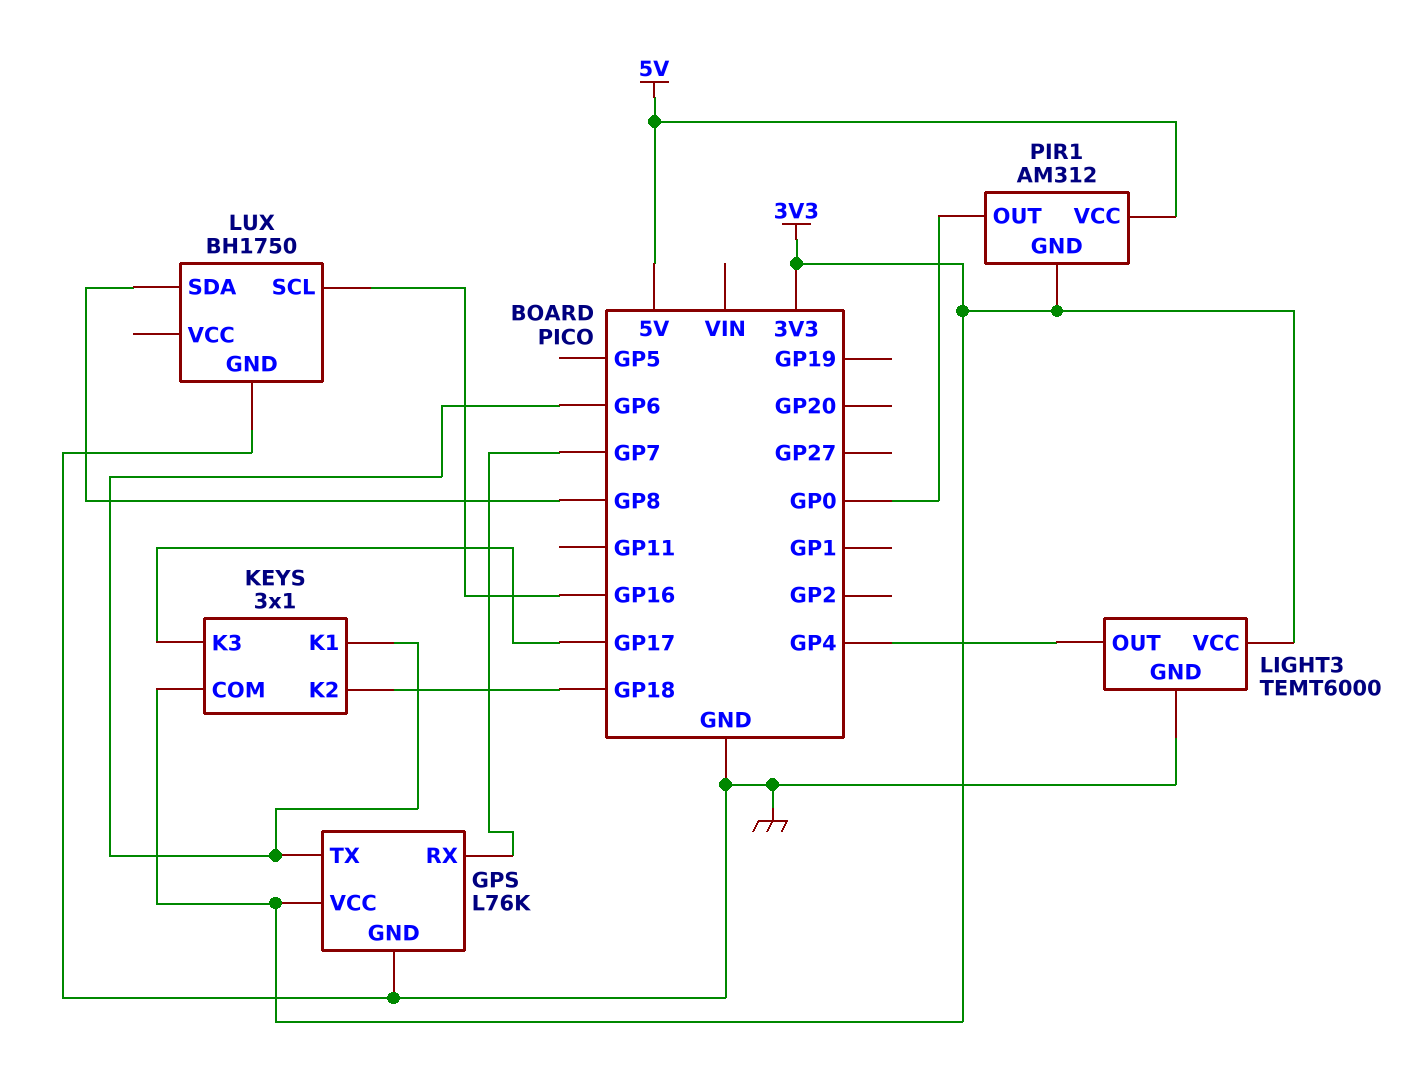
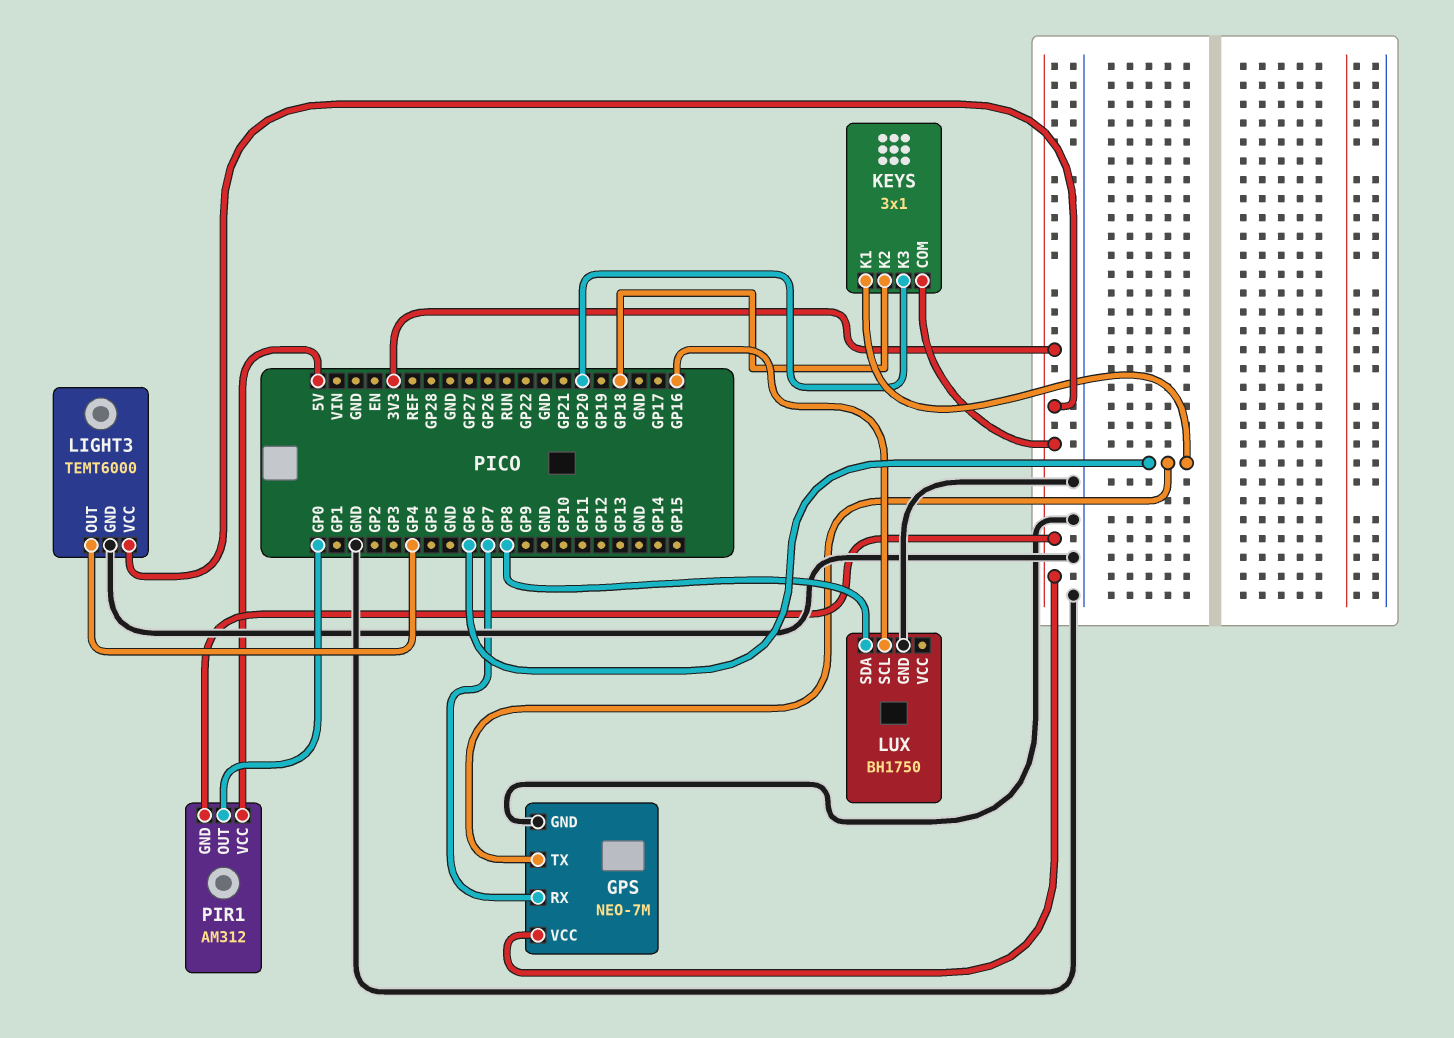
GPS: L76K -> NEO-7M
KEYS pin K3: GP17 -> GP20

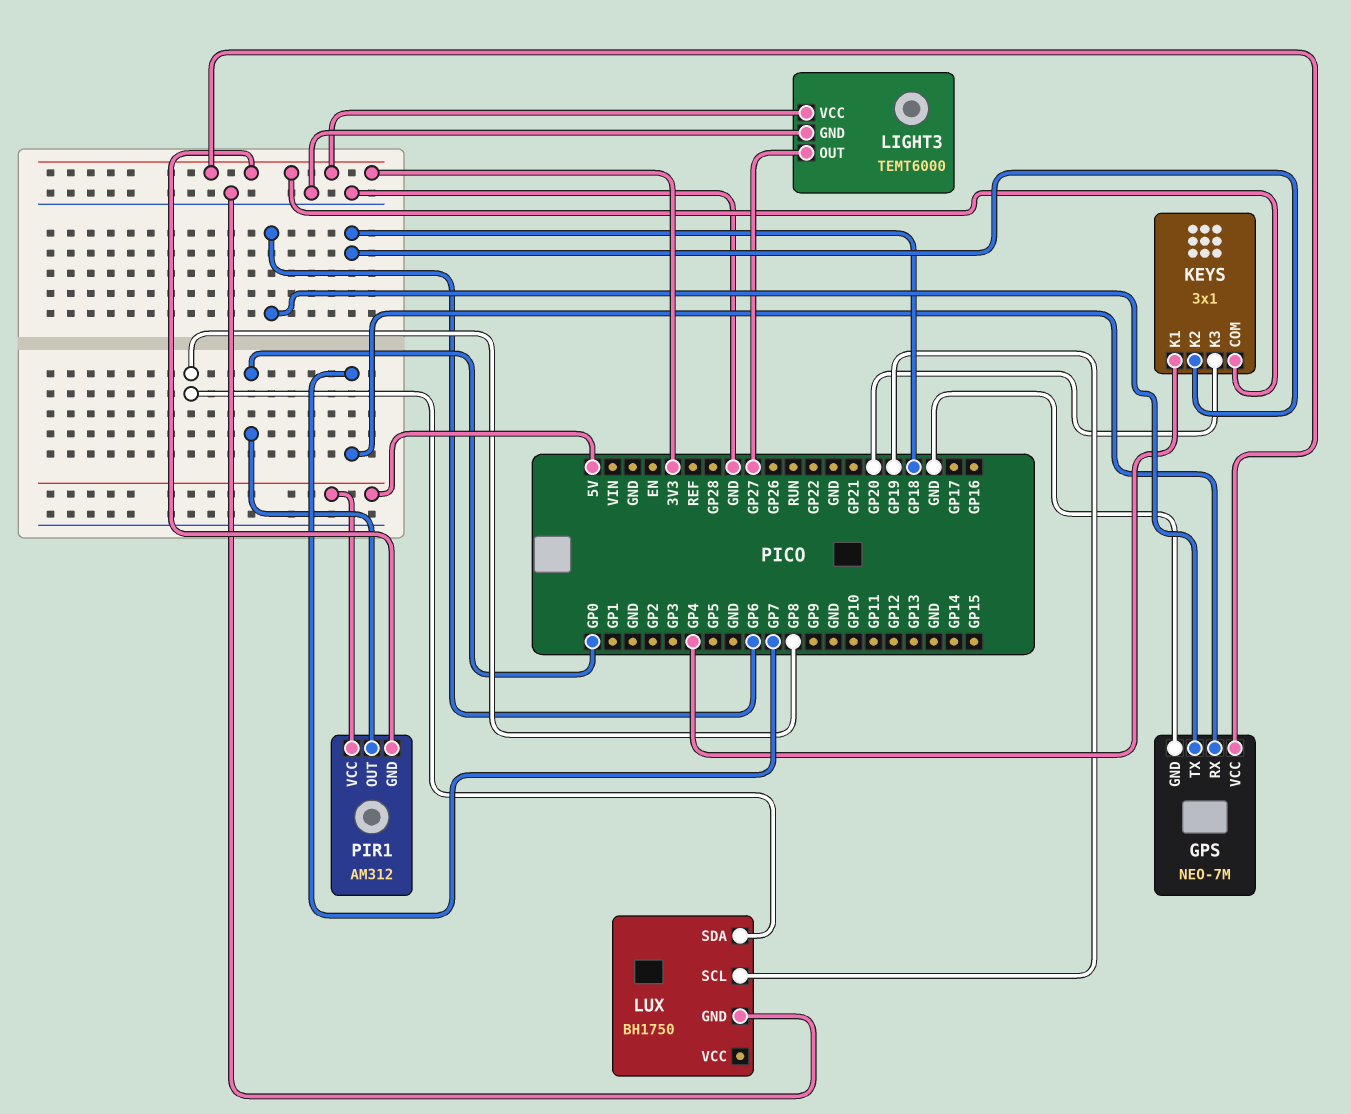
KEYS pin K1: GP6 -> GP4
LIGHT3 pin OUT: GP4 -> GP27
LUX pin SCL: GP16 -> GP19

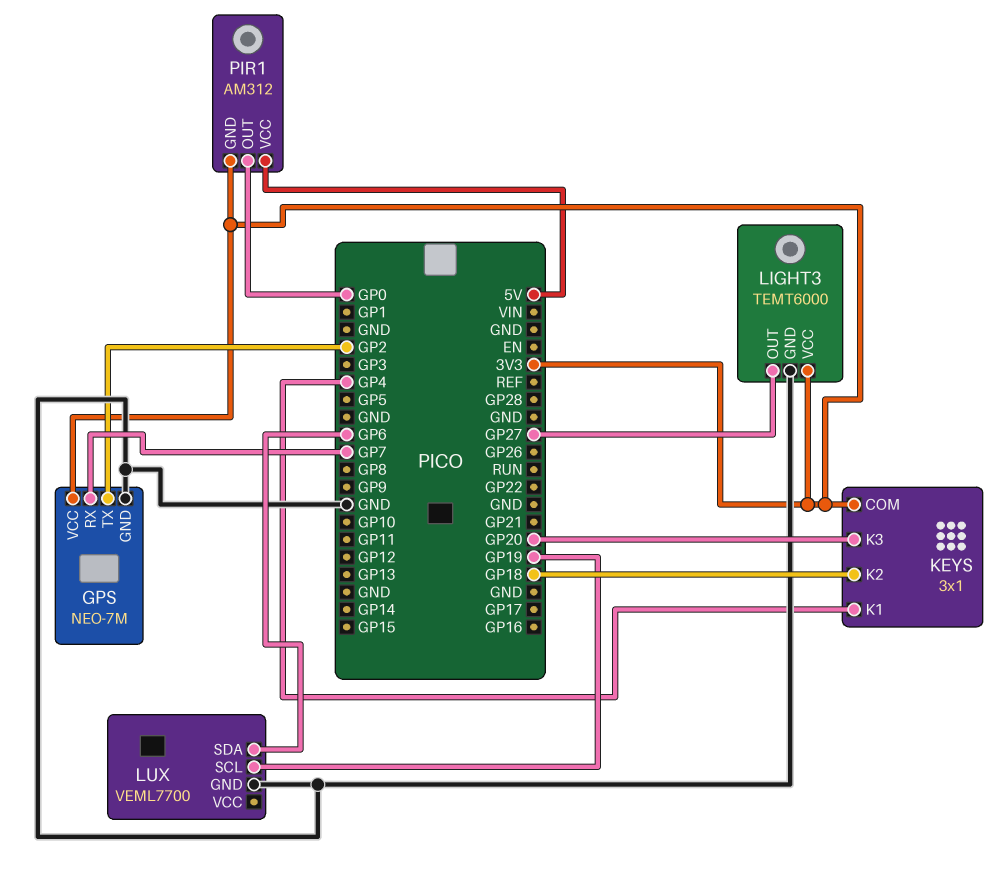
GPS pin TX: GP6 -> GP2
LUX: BH1750 -> VEML7700
LUX pin SDA: GP8 -> GP6

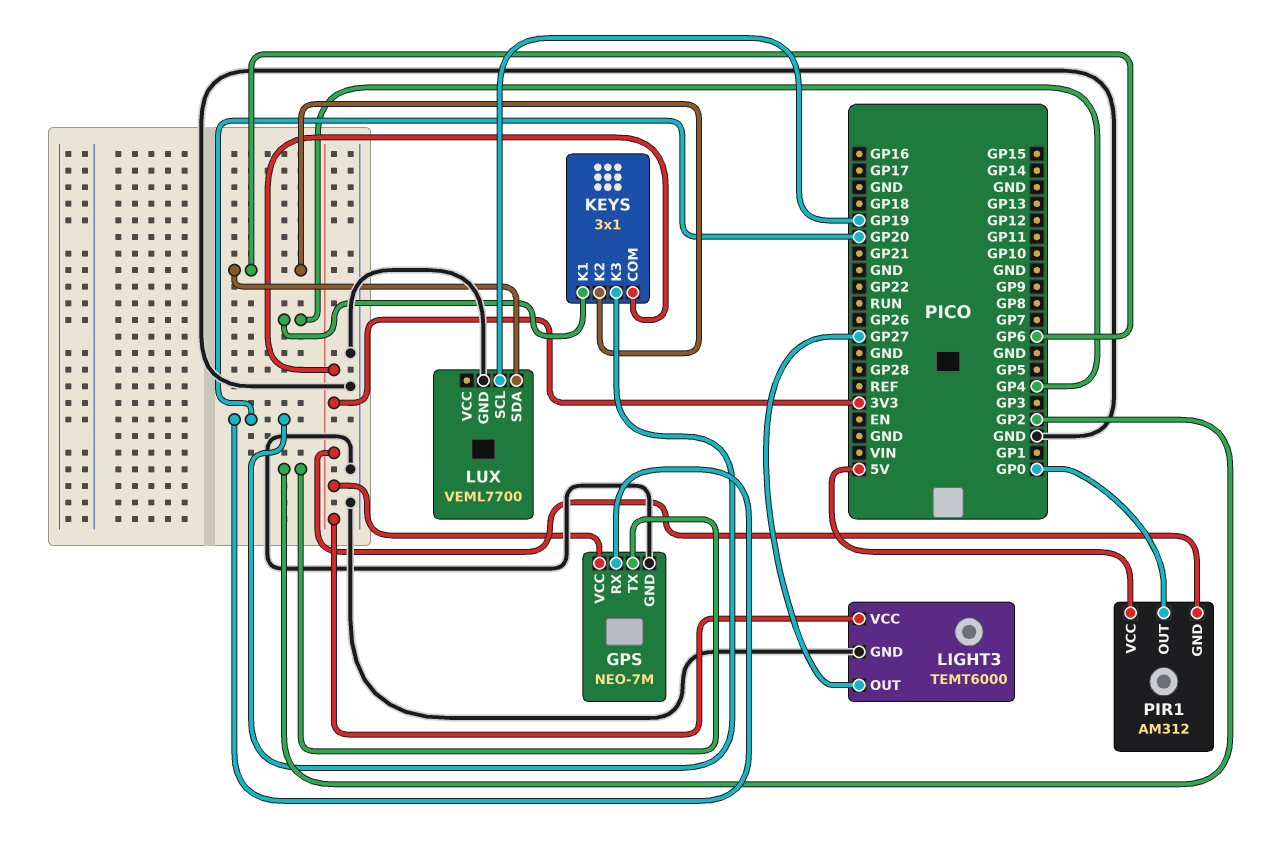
GPS pin RX: GP7 -> GP20
KEYS pin K2: GP18 -> GP6

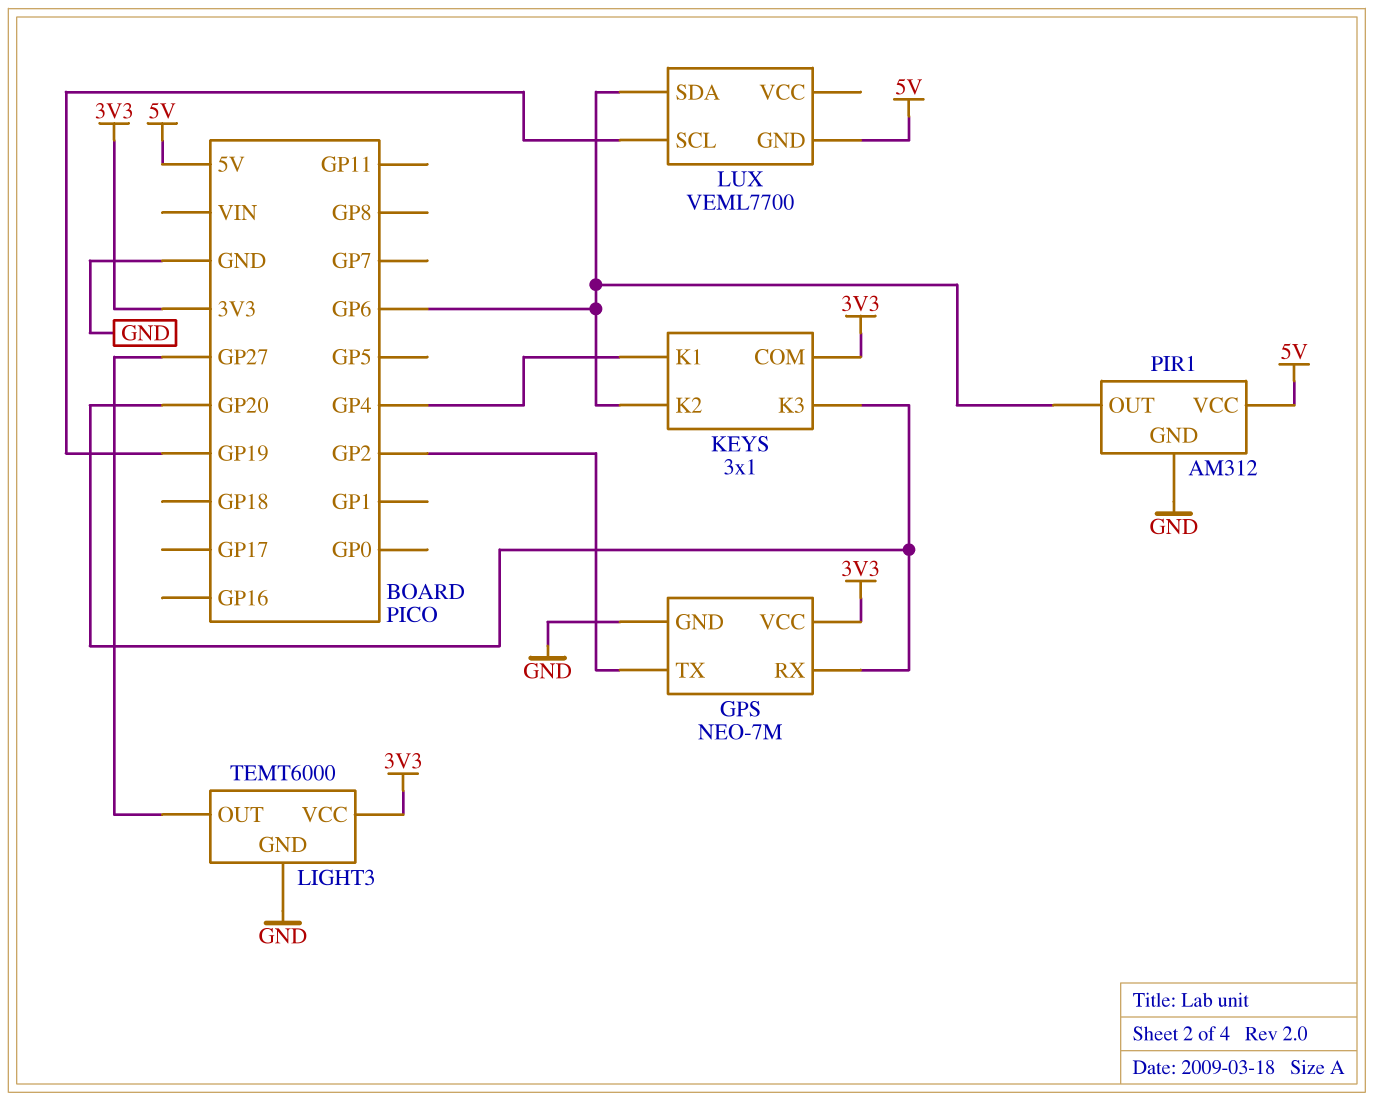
LUX pin GND: GND -> 5V
PIR1 pin GND: 3V3 -> GND
PIR1 pin OUT: GP0 -> GP6

